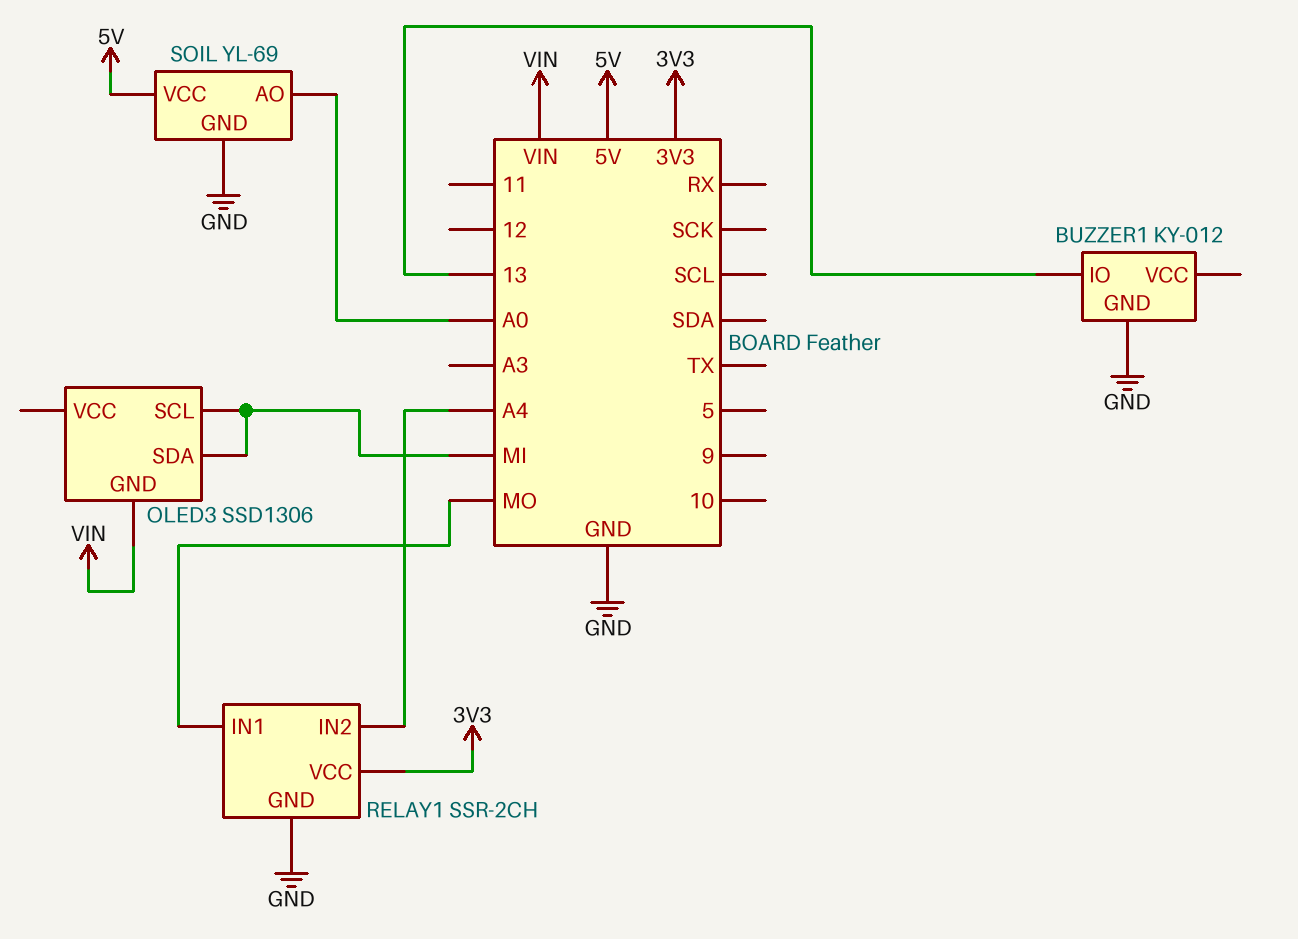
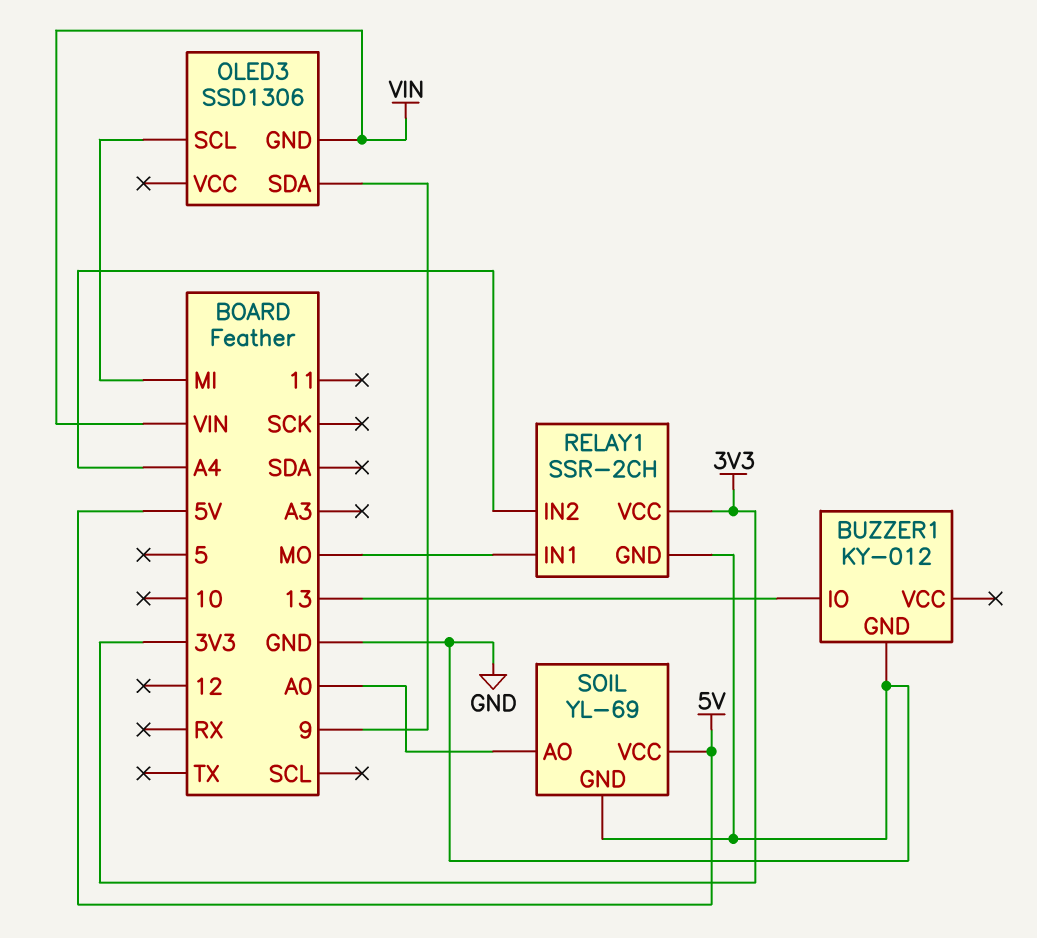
OLED3 pin SDA: MI -> 9

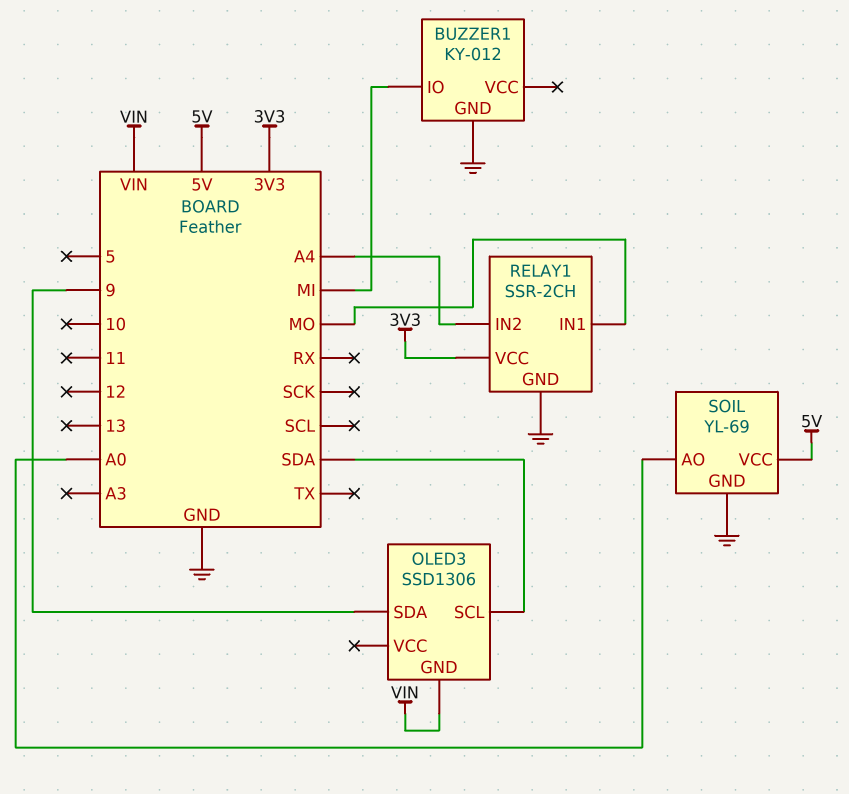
BUZZER1 pin IO: 13 -> MI
OLED3 pin SCL: MI -> SDA

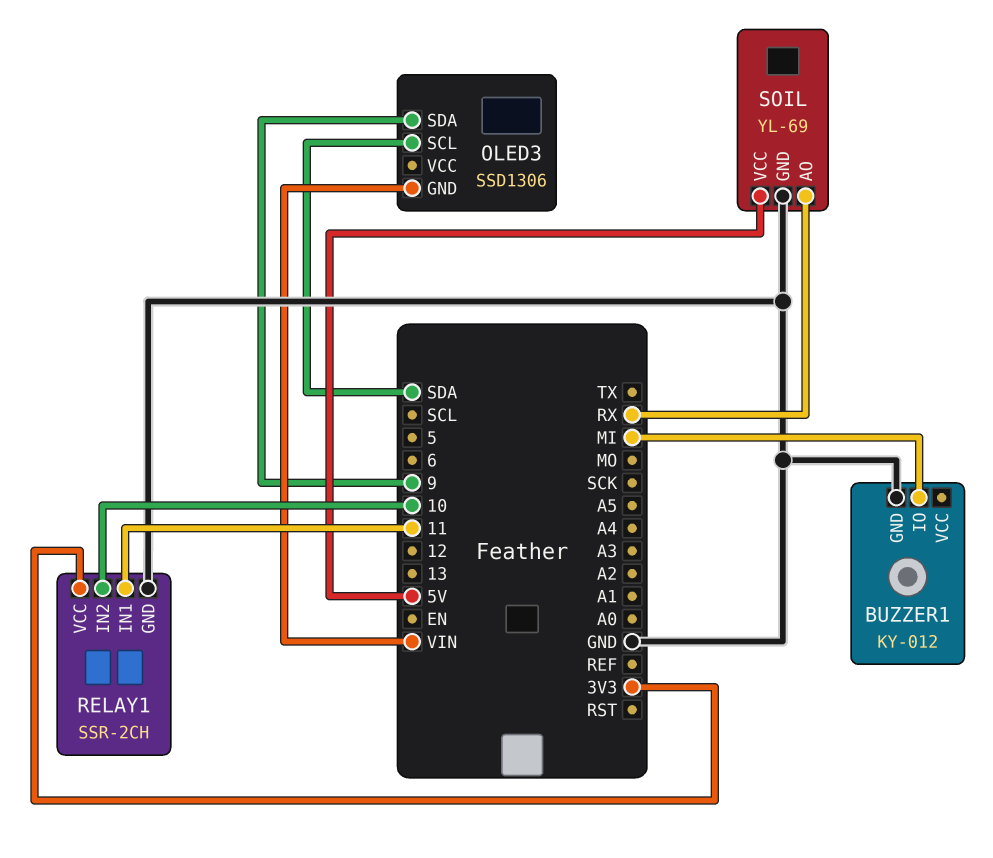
RELAY1 pin IN1: MO -> 11
RELAY1 pin IN2: A4 -> 10
SOIL pin AO: A0 -> RX

